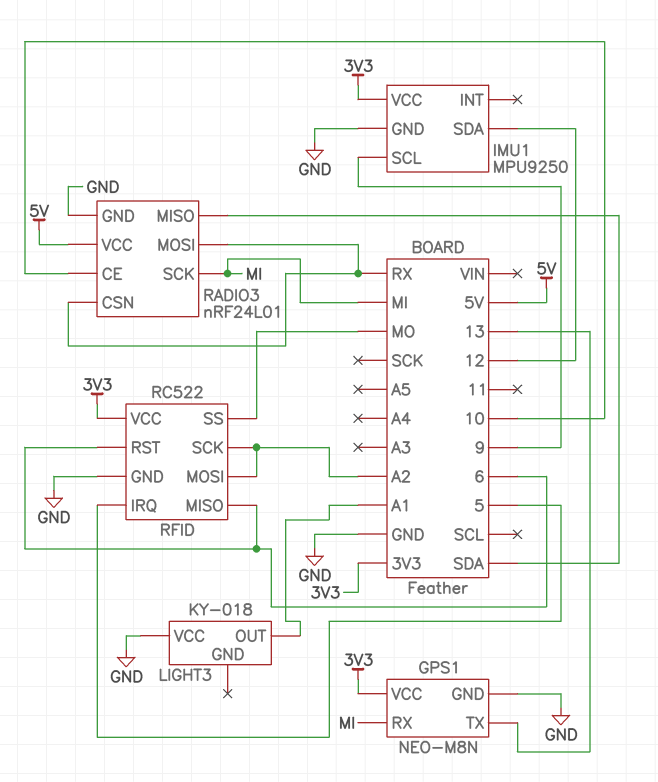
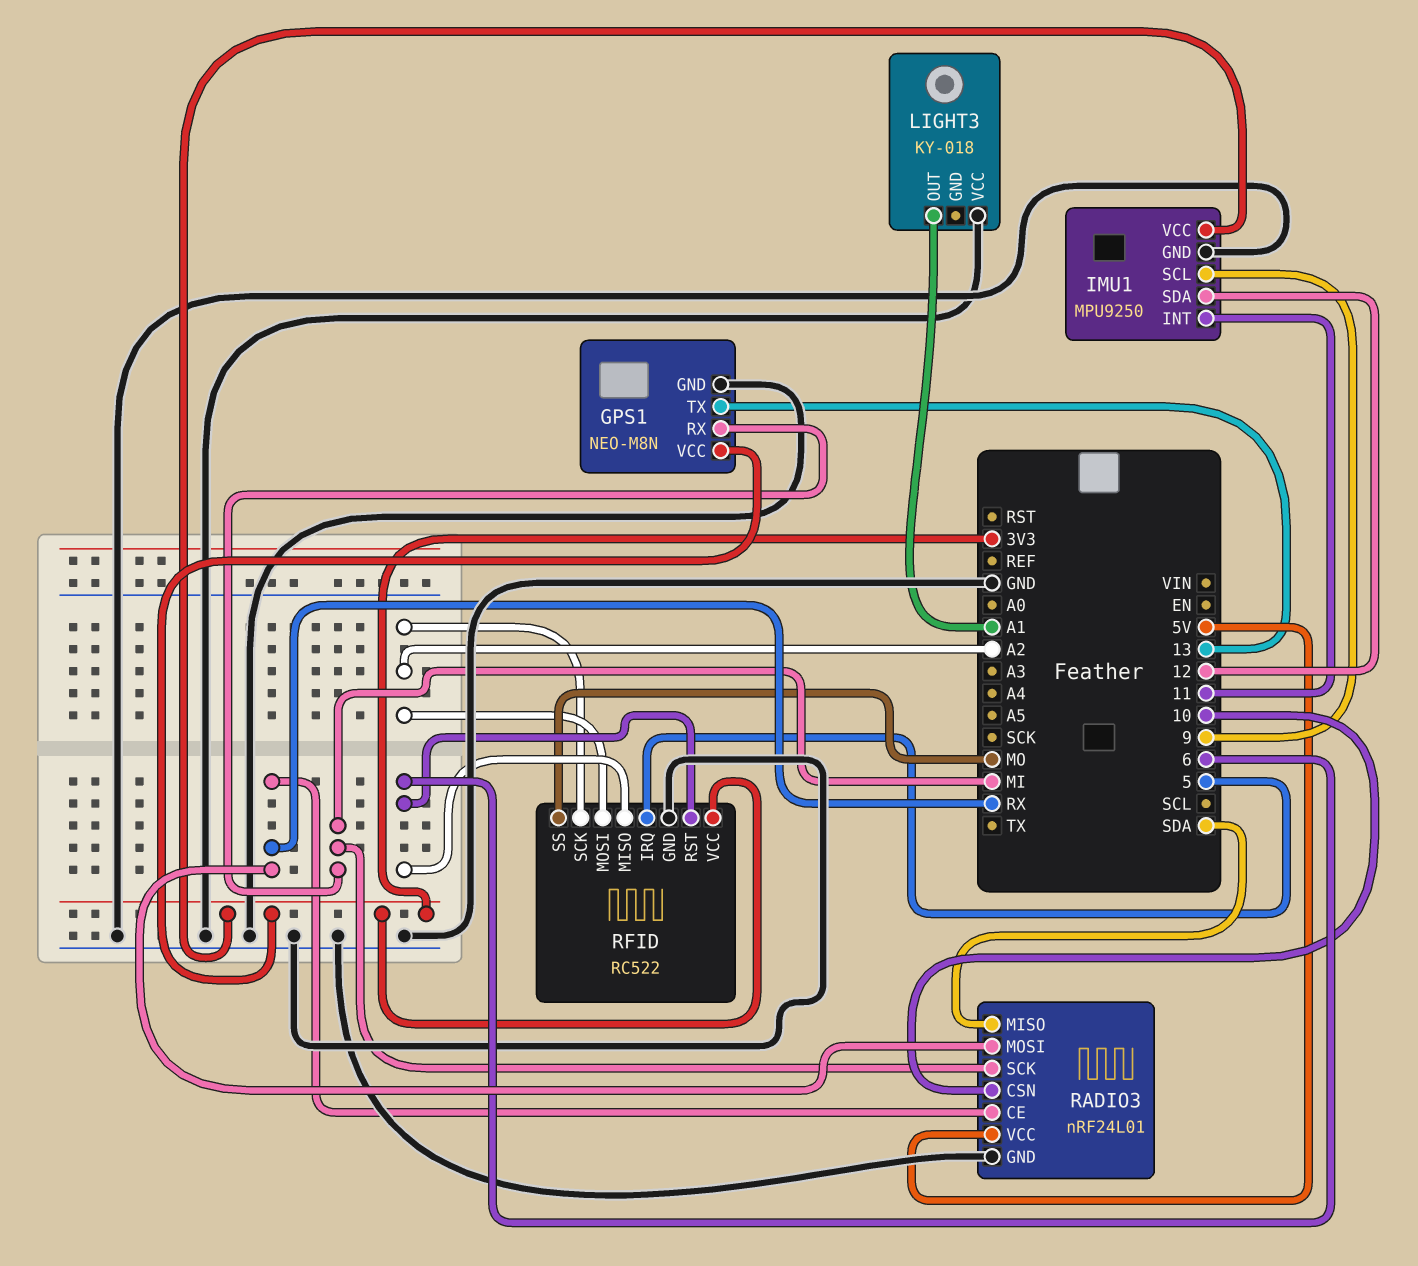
IMU1 pin INT: none -> 11
RADIO3 pin CE: 10 -> RX
RADIO3 pin CSN: RX -> 10

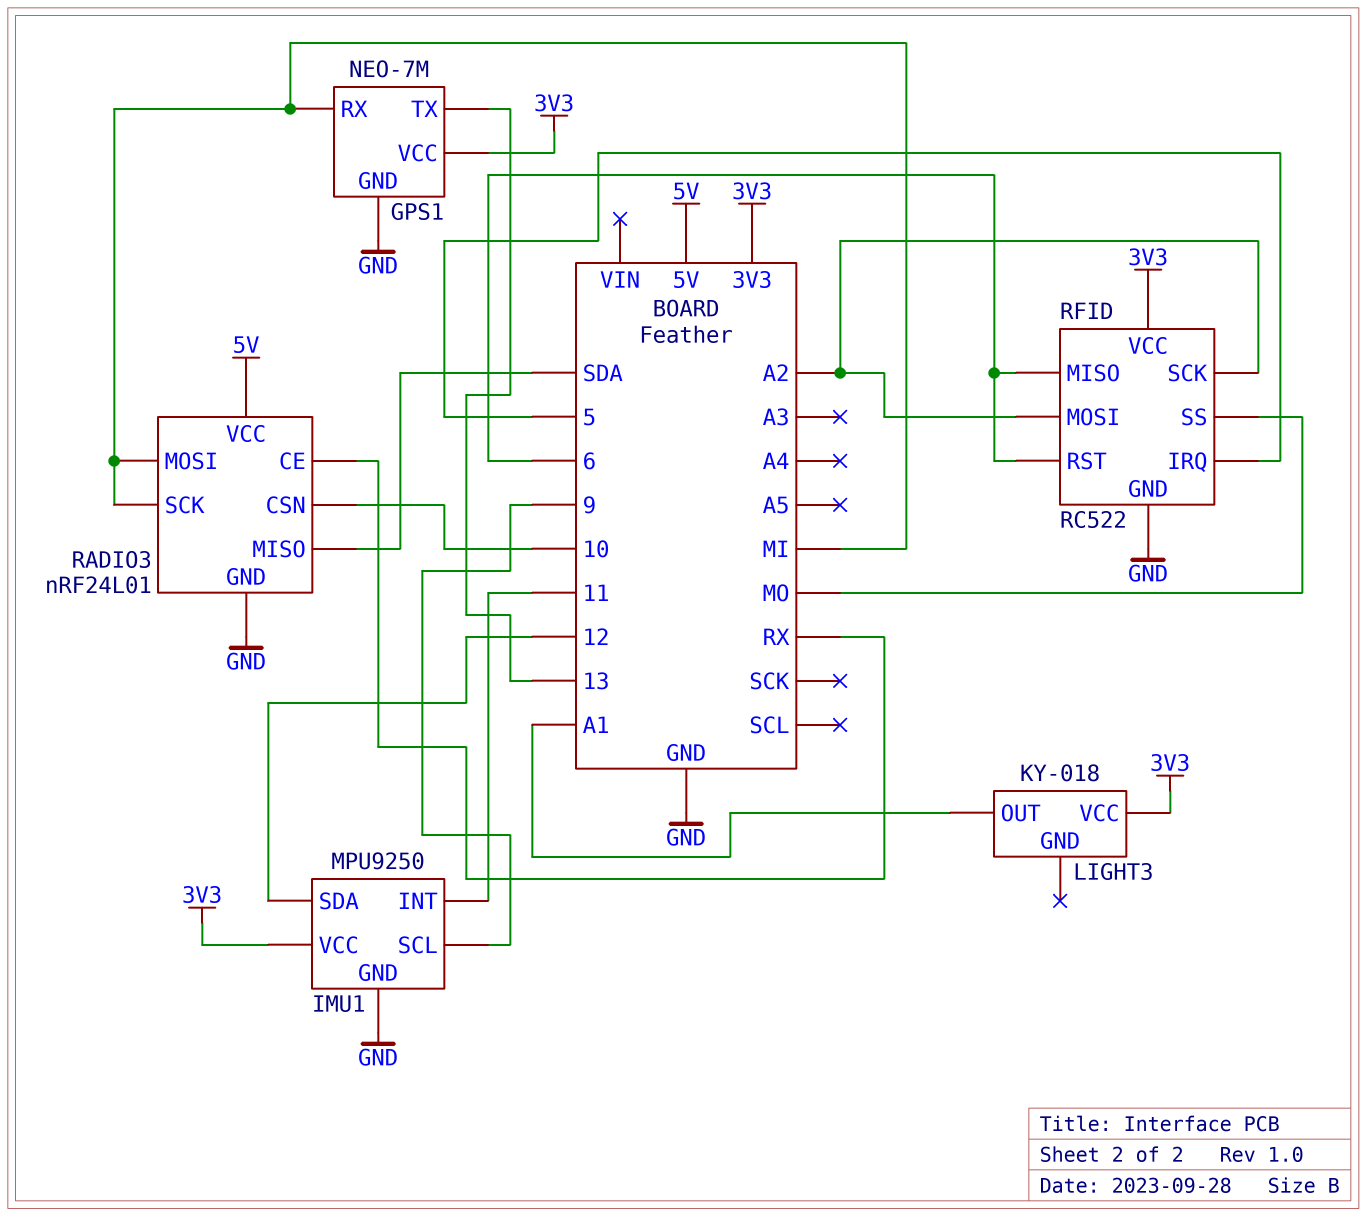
GPS1: NEO-M8N -> NEO-7M
LIGHT3 pin VCC: GND -> 3V3
RADIO3 pin MOSI: RX -> MI

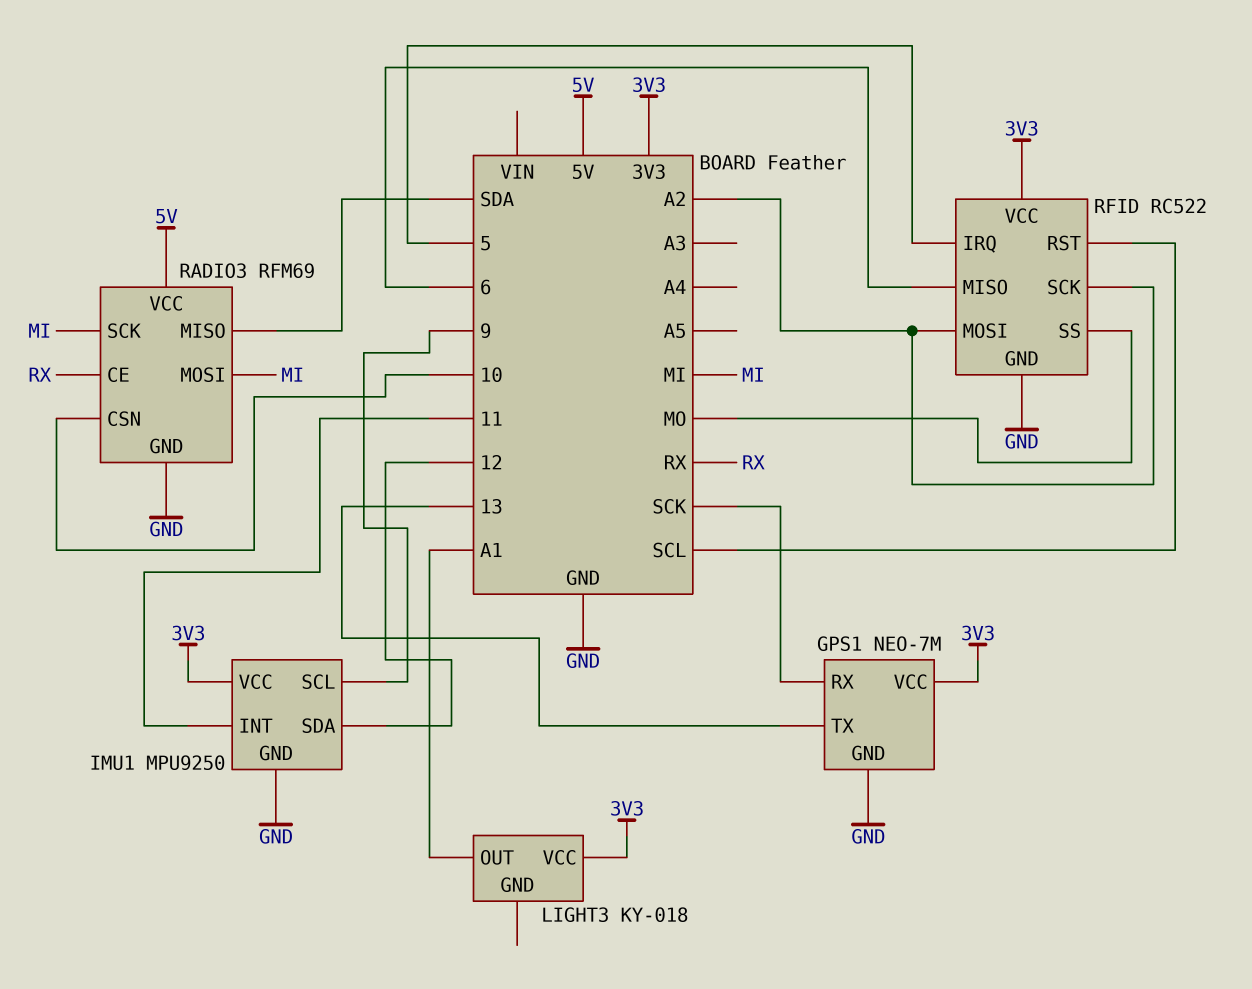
GPS1 pin RX: MI -> SCK
RADIO3: nRF24L01 -> RFM69
RFID pin RST: 6 -> SCL

